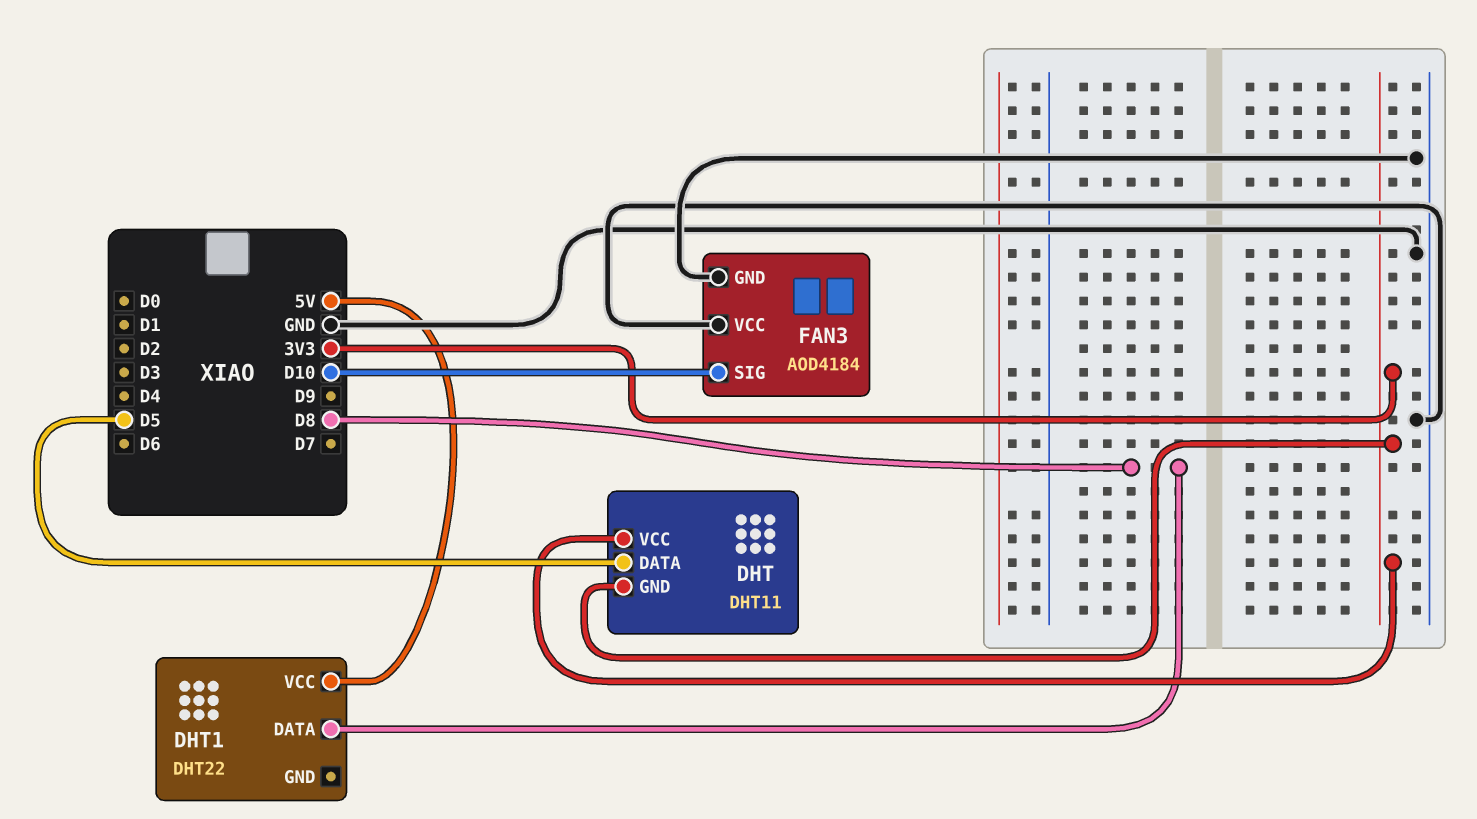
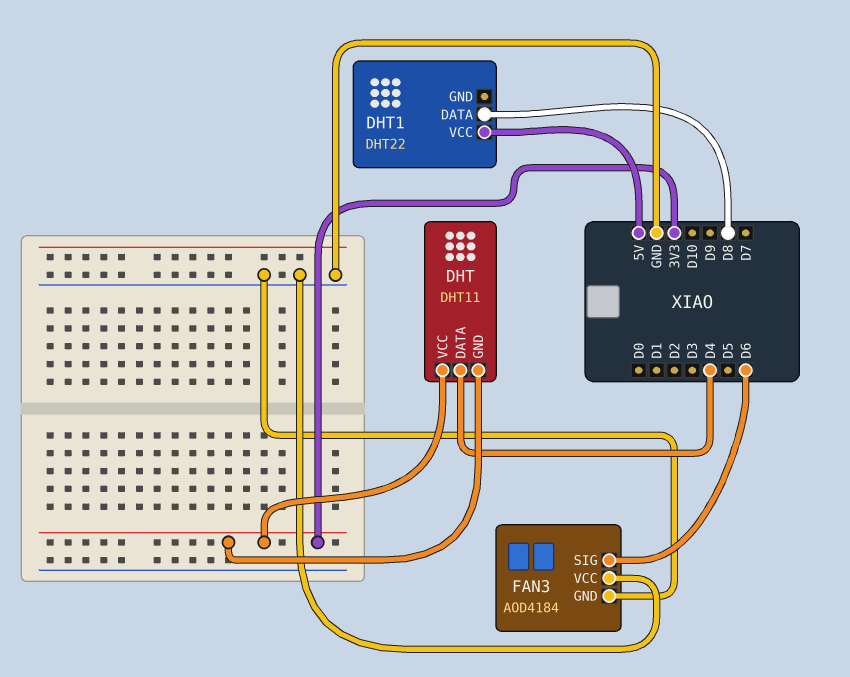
DHT pin DATA: D5 -> D4
FAN3 pin SIG: D10 -> D6

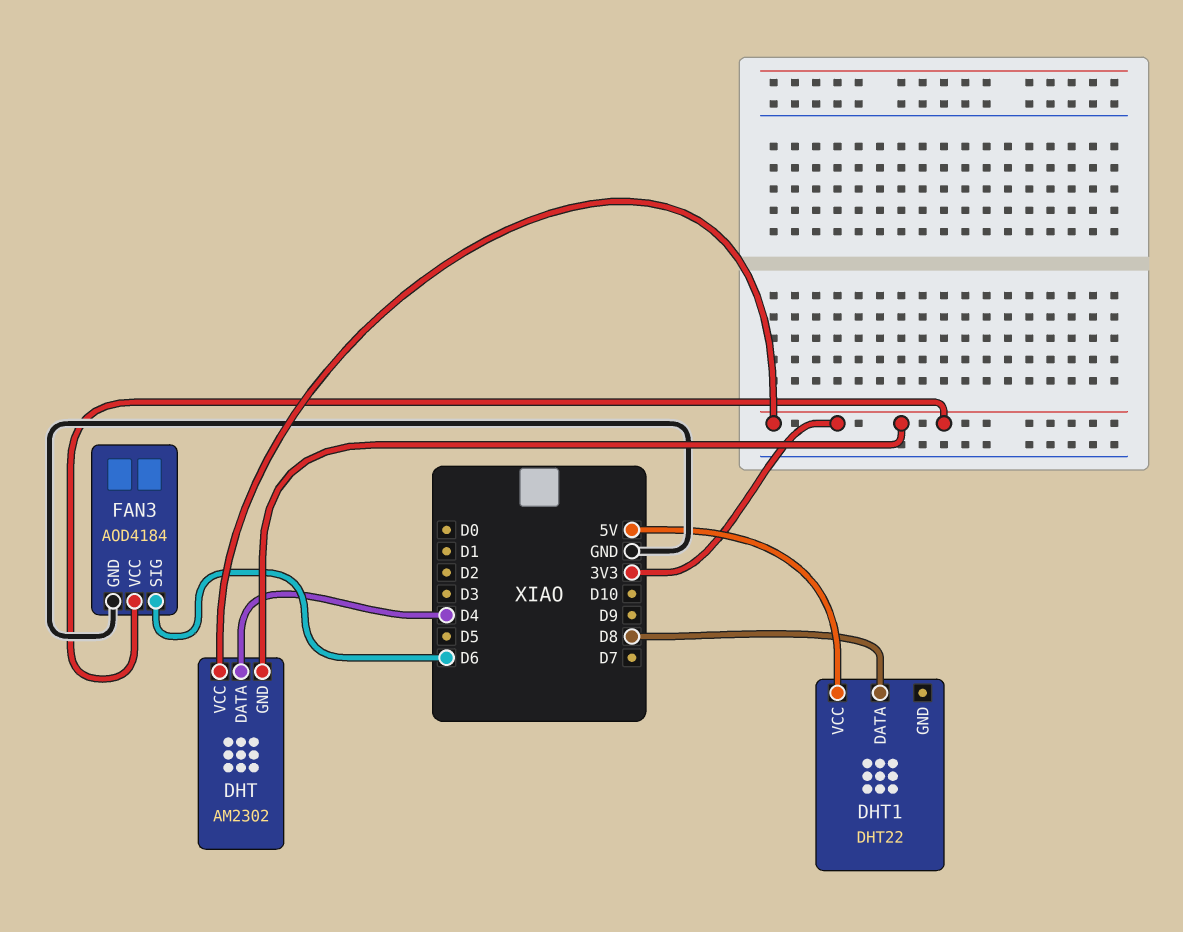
DHT: DHT11 -> AM2302
FAN3 pin VCC: GND -> 3V3

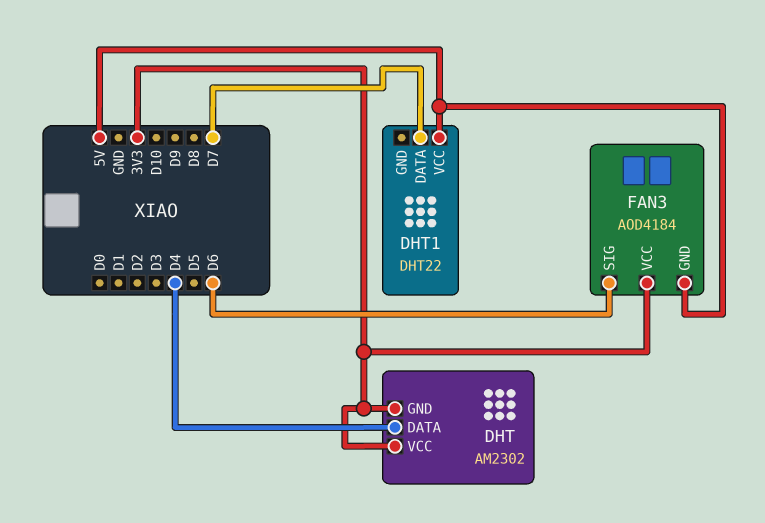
DHT1 pin DATA: D8 -> D7
FAN3 pin GND: GND -> 5V

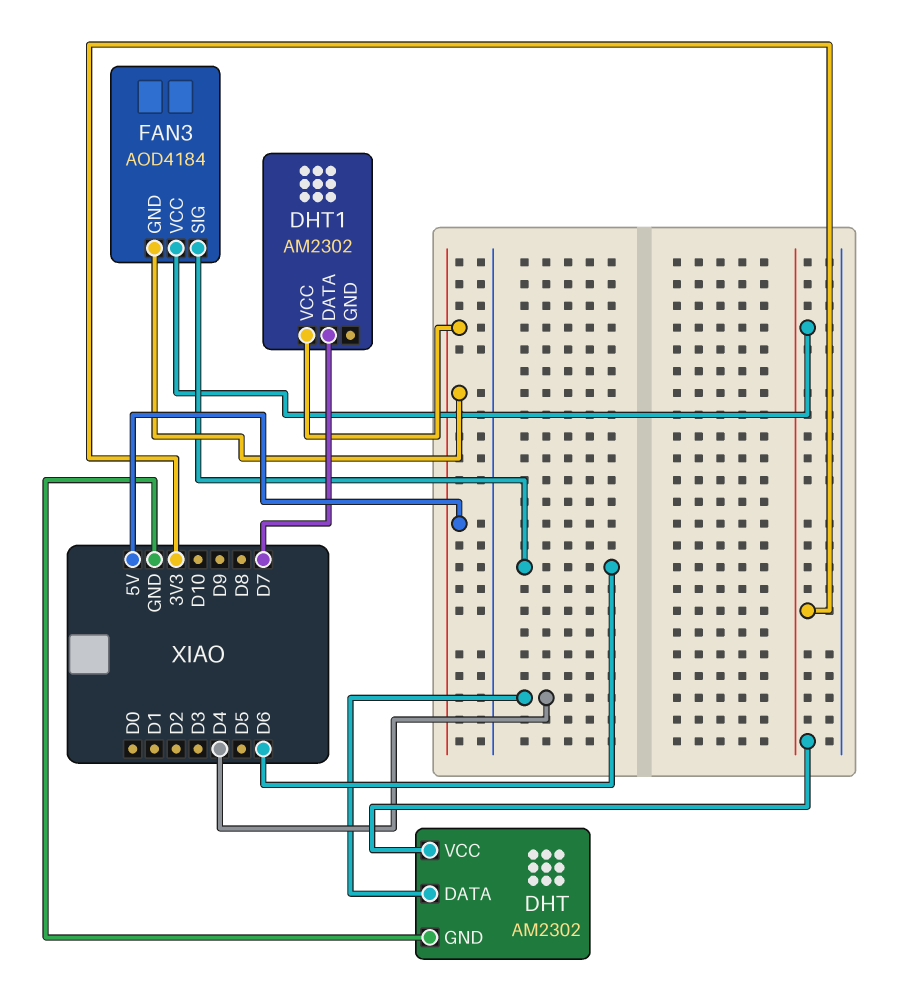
DHT pin GND: 3V3 -> GND
DHT1: DHT22 -> AM2302

